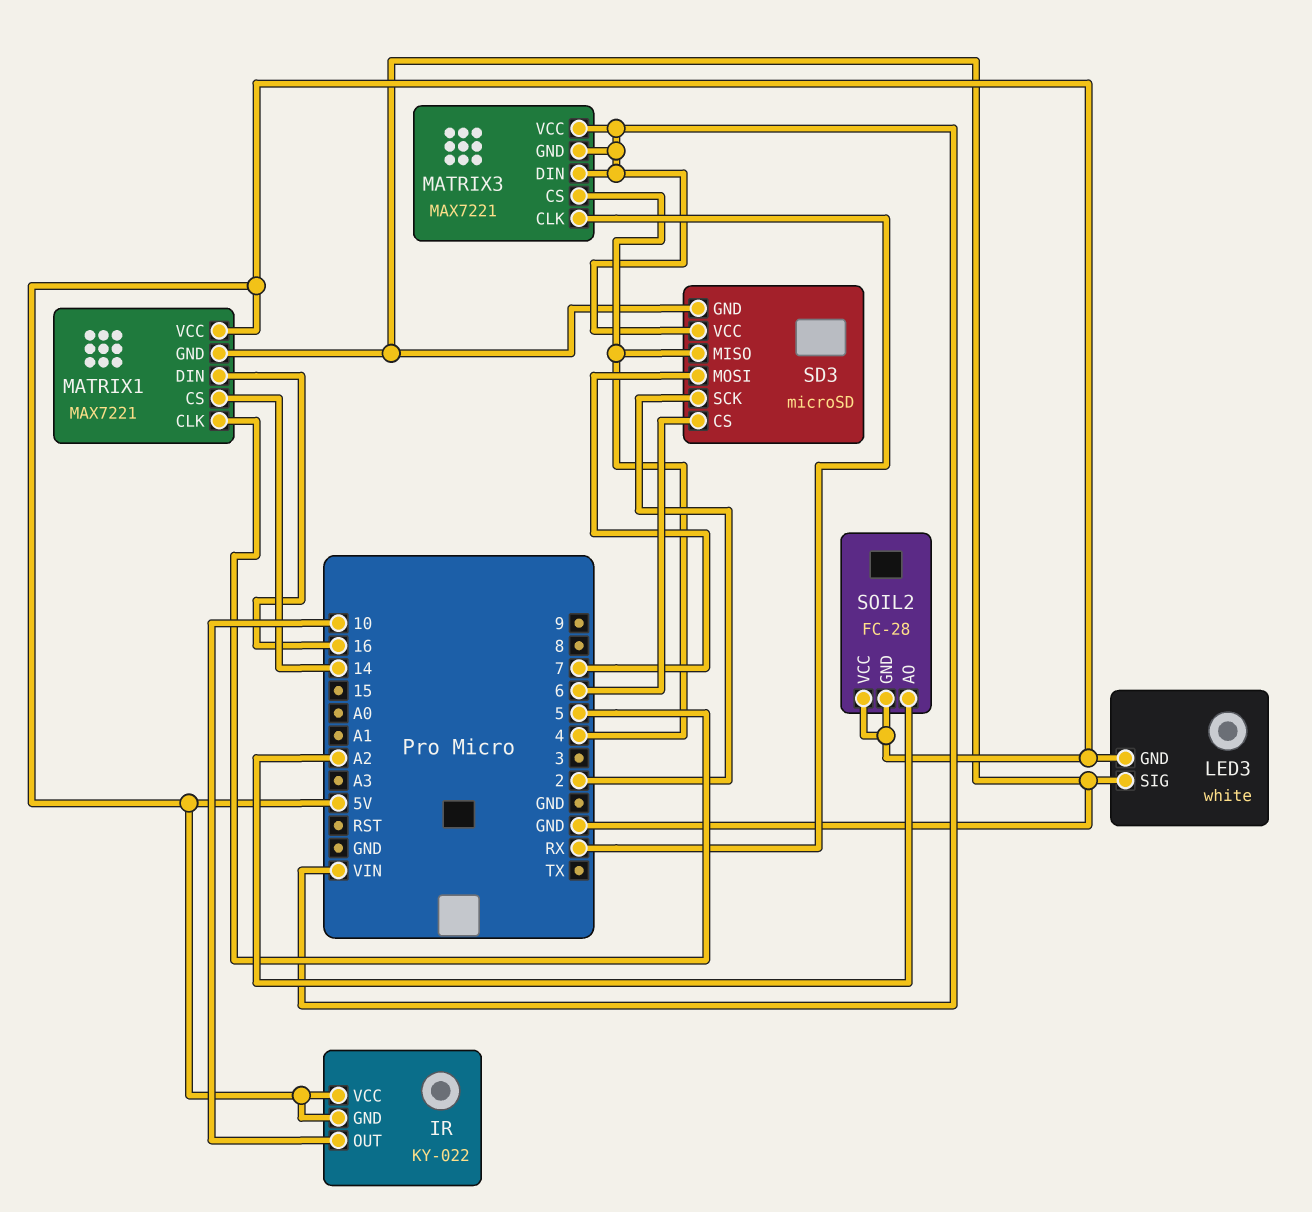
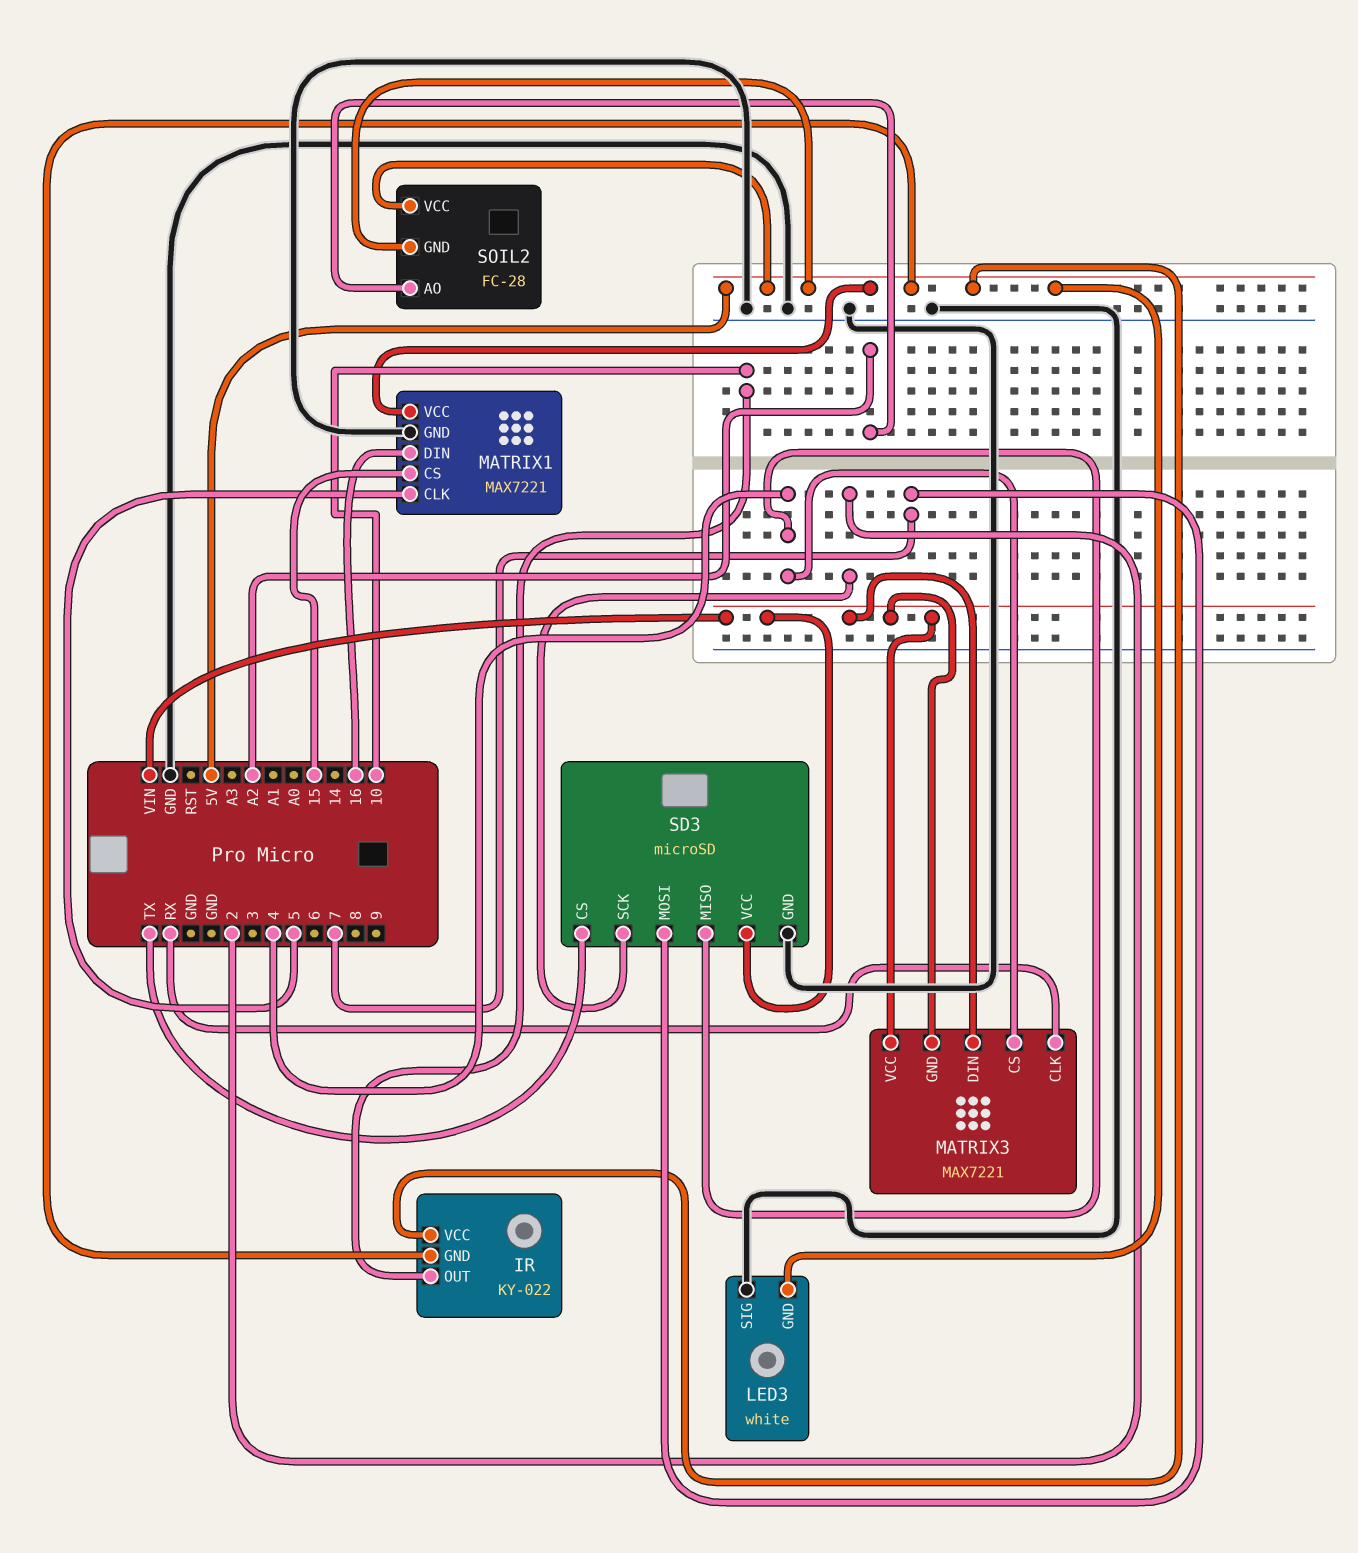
MATRIX1 pin CS: 14 -> 15
SD3 pin CS: 6 -> TX

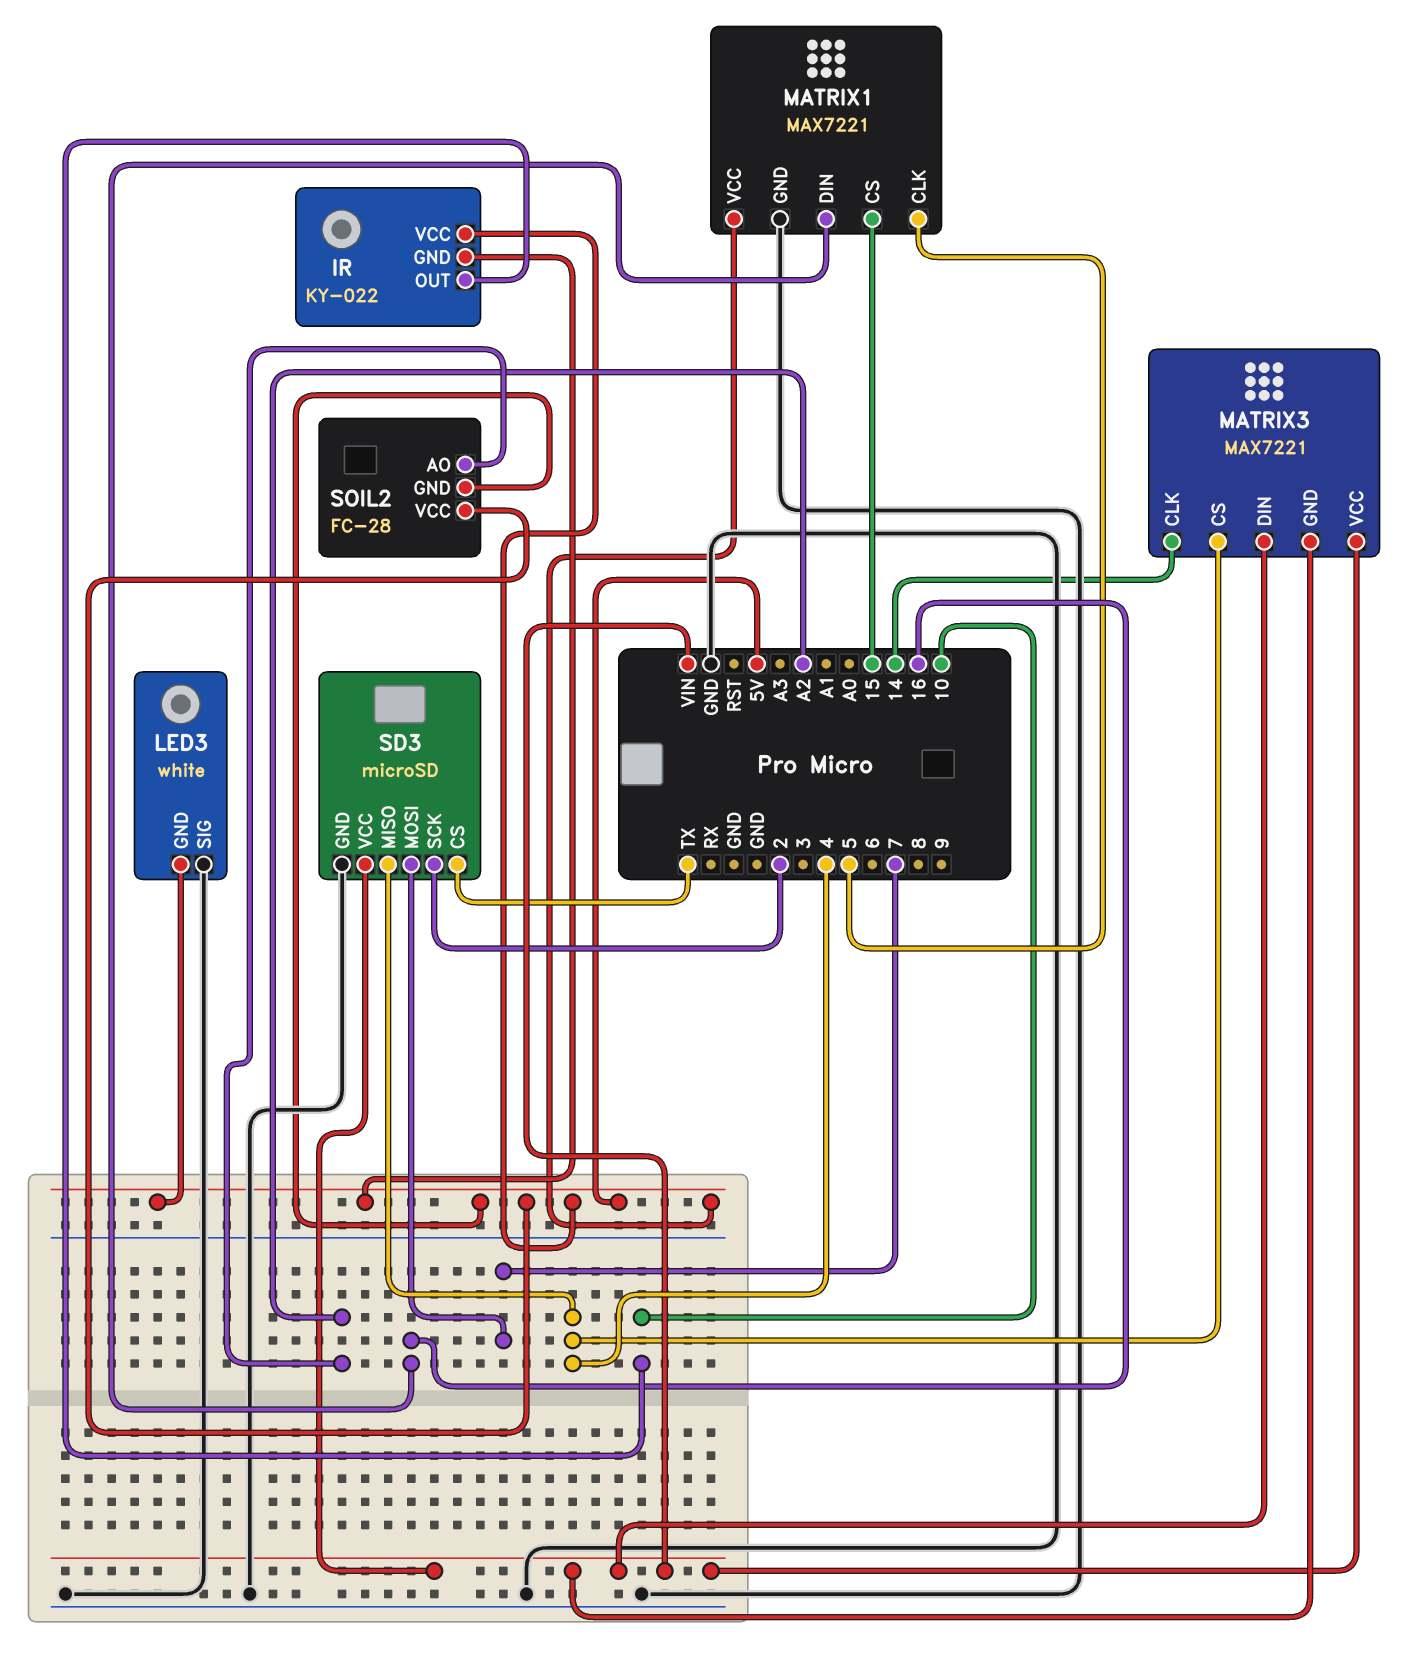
MATRIX3 pin CLK: RX -> 14

